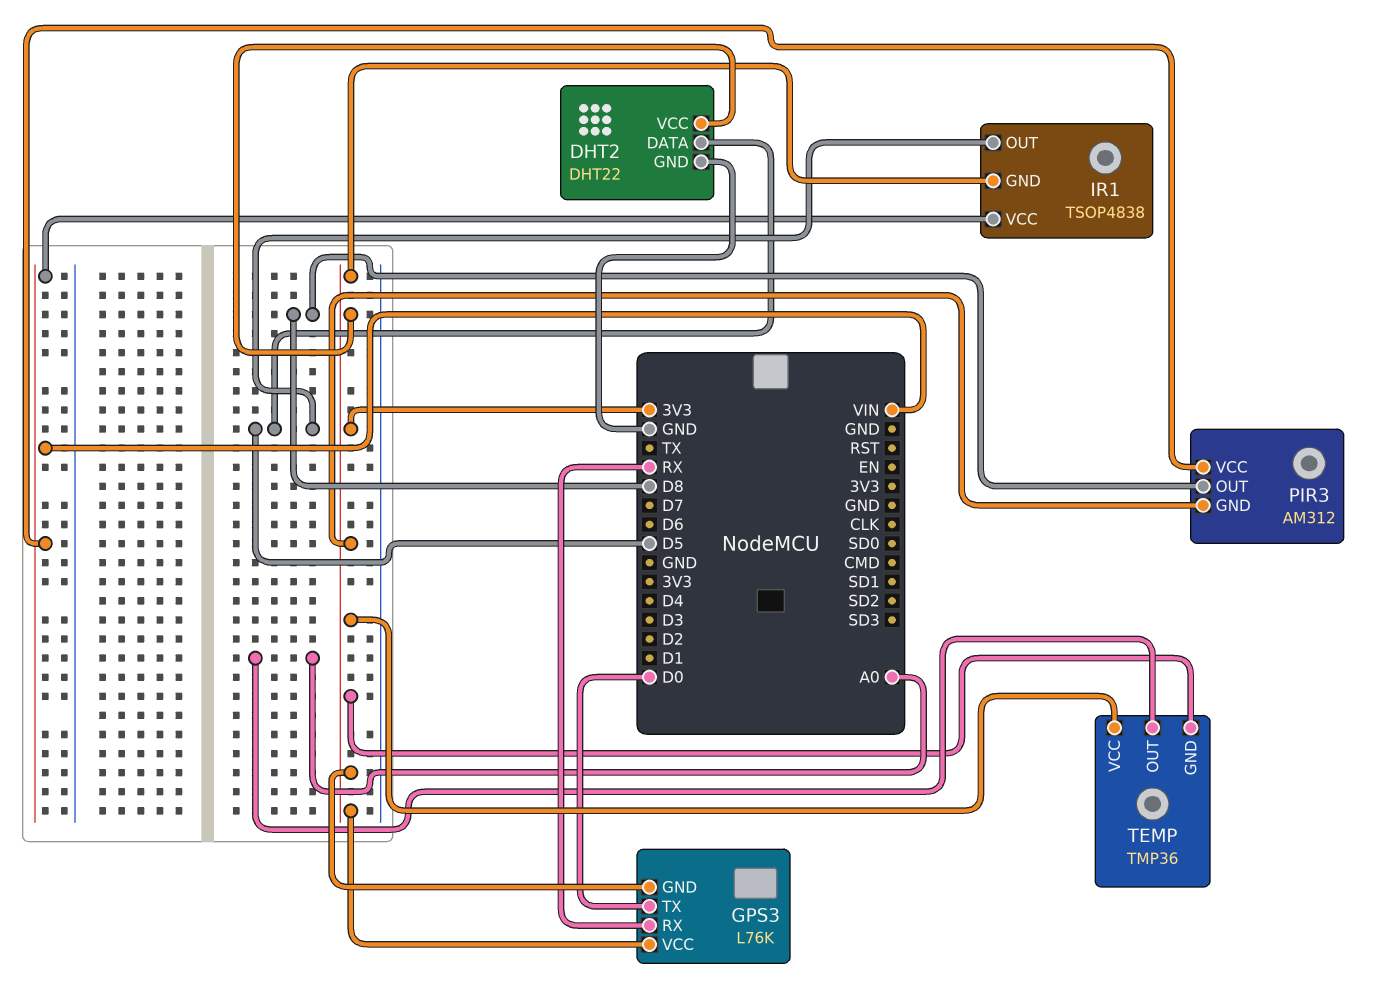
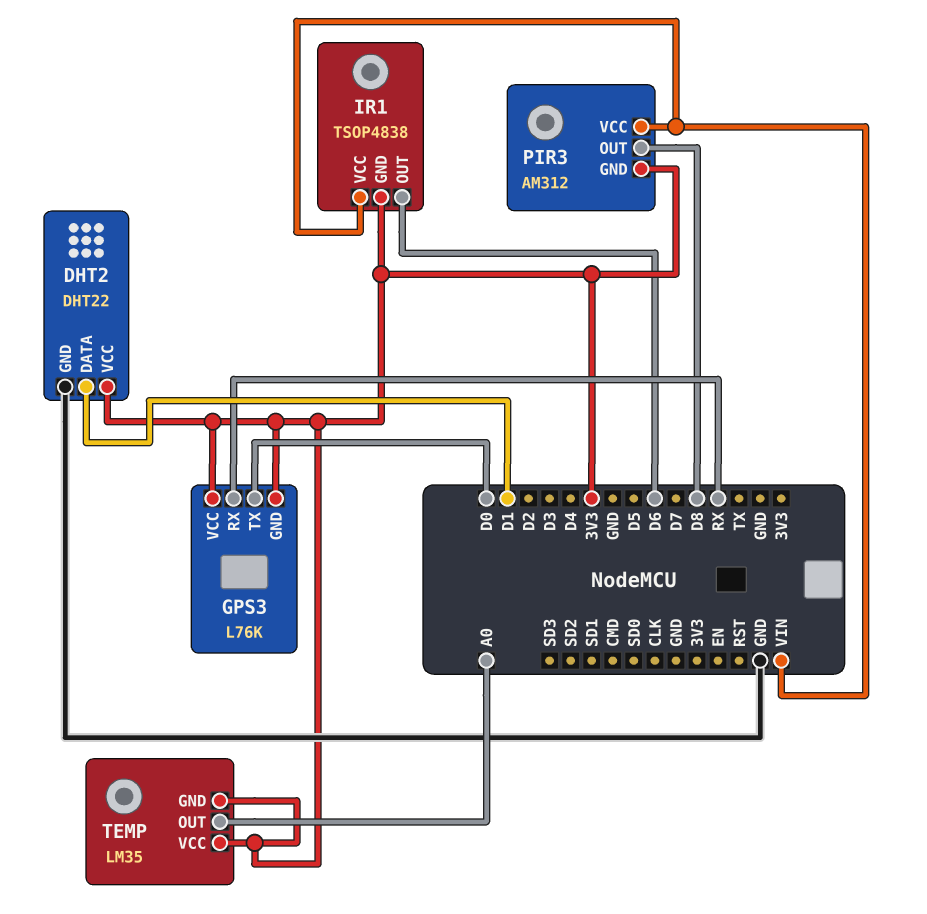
DHT2 pin DATA: D5 -> D1
IR1 pin OUT: D5 -> D6
TEMP: TMP36 -> LM35

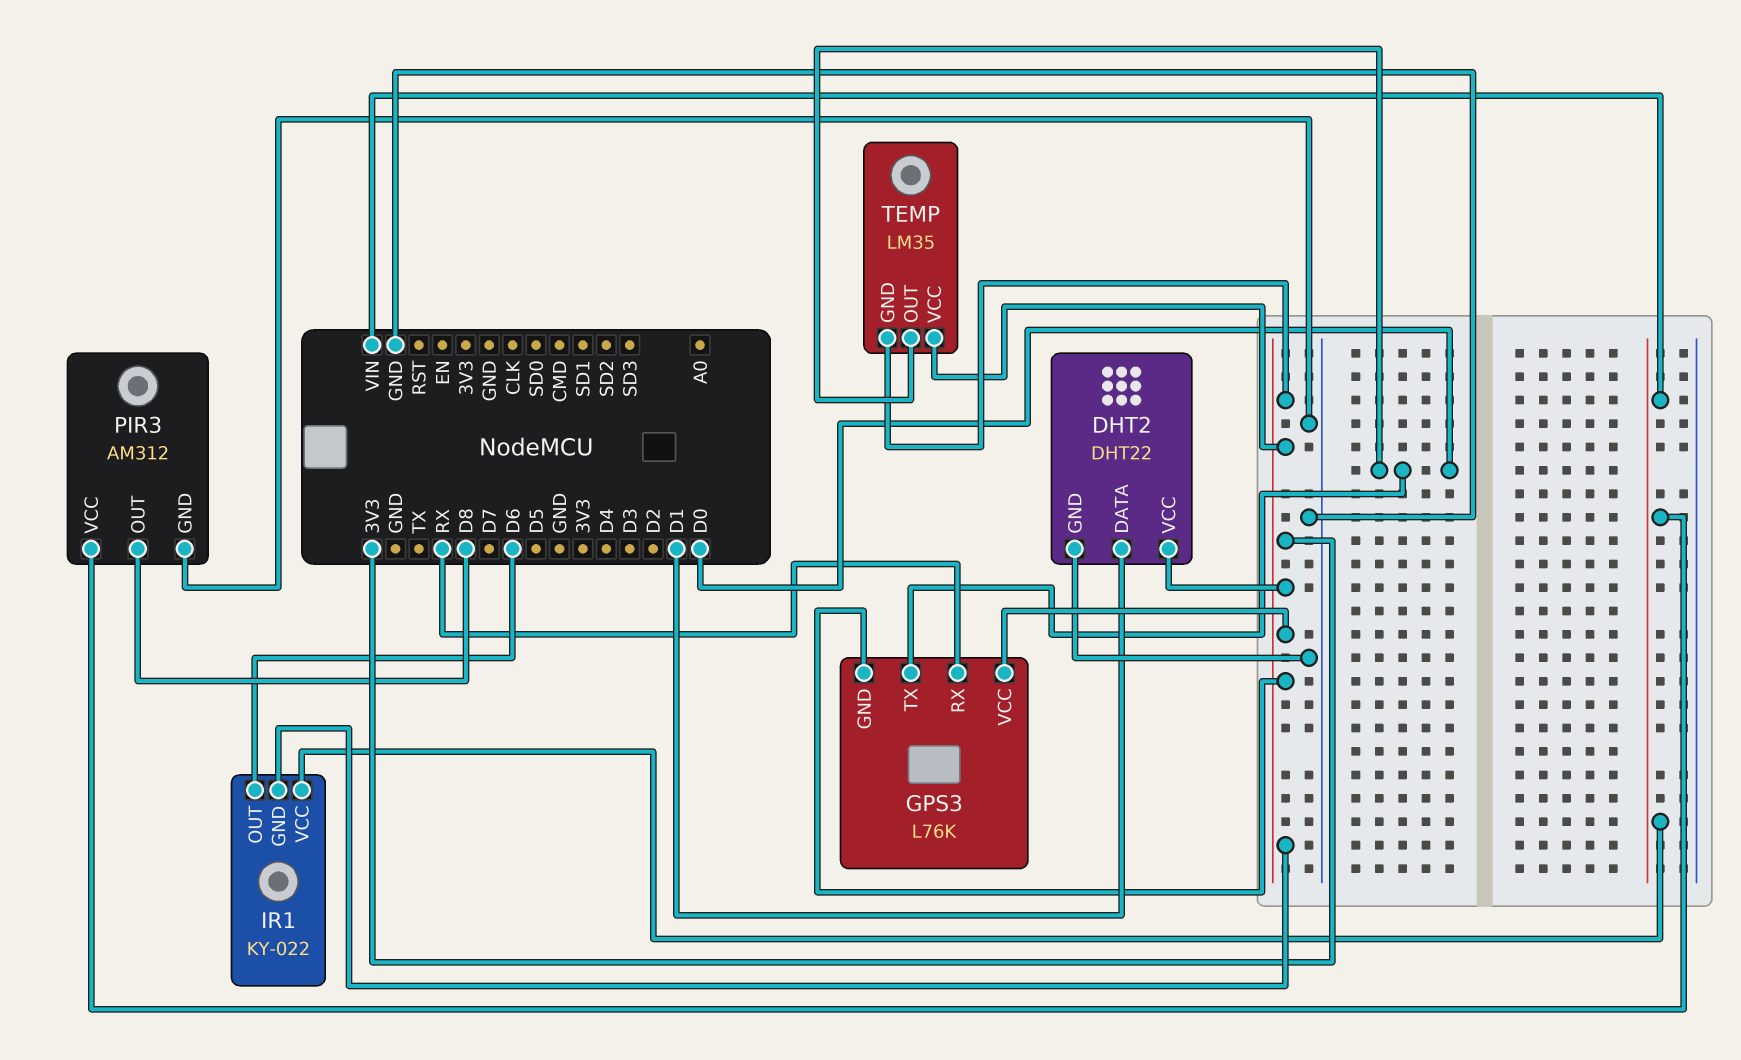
IR1: TSOP4838 -> KY-022
PIR3 pin GND: 3V3 -> GND
TEMP pin OUT: A0 -> D0

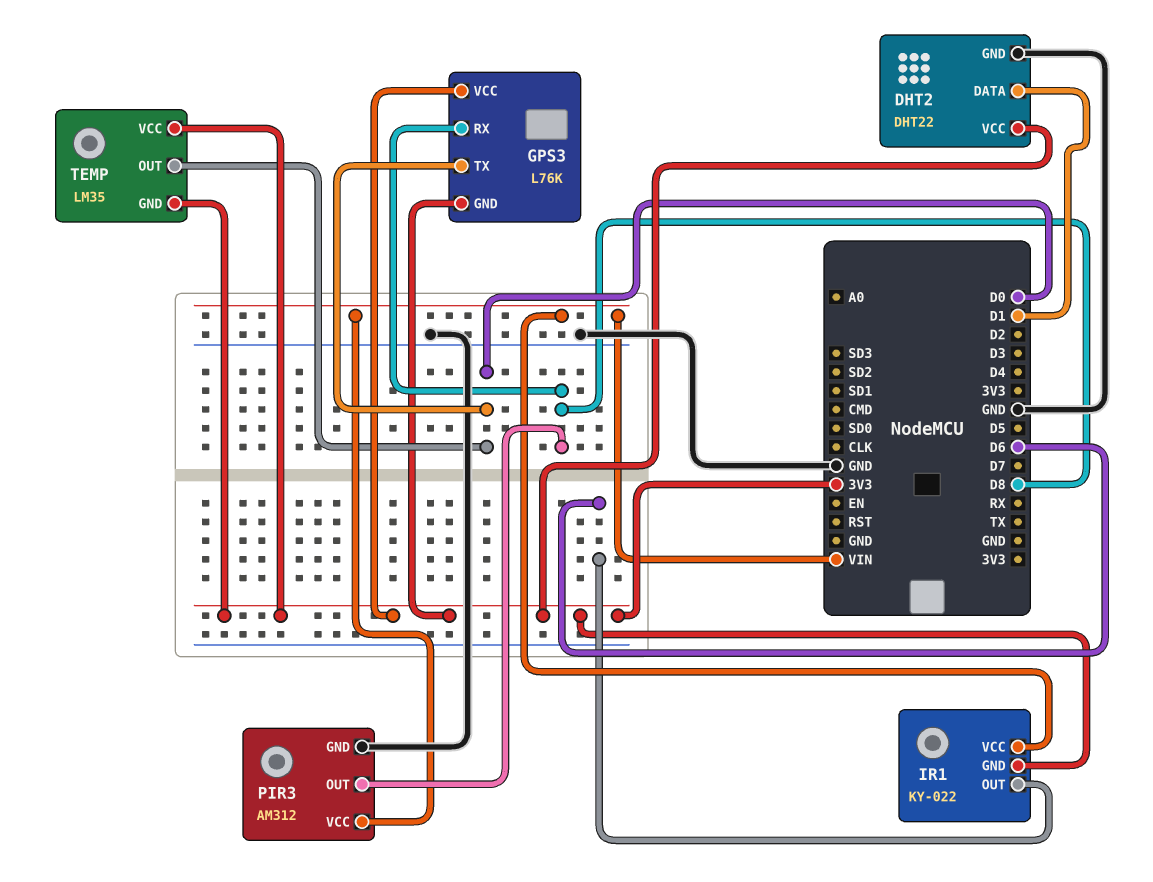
GPS3 pin RX: RX -> D8

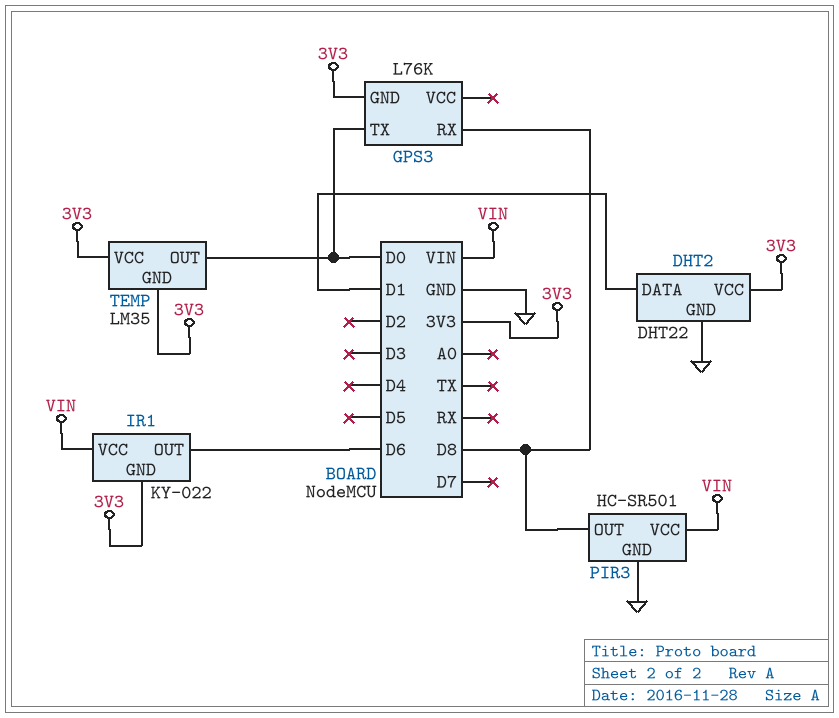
GPS3 pin VCC: 3V3 -> none
PIR3: AM312 -> HC-SR501

